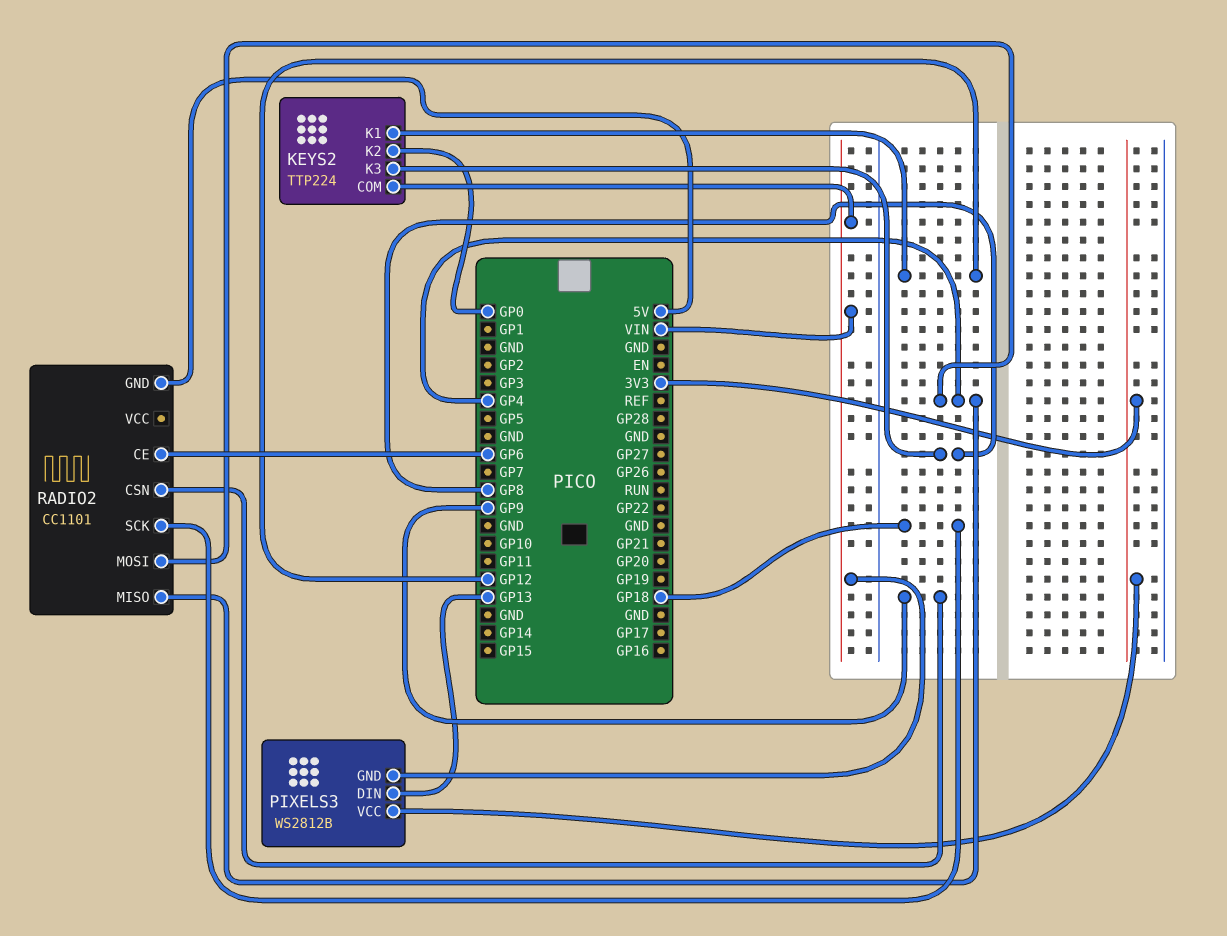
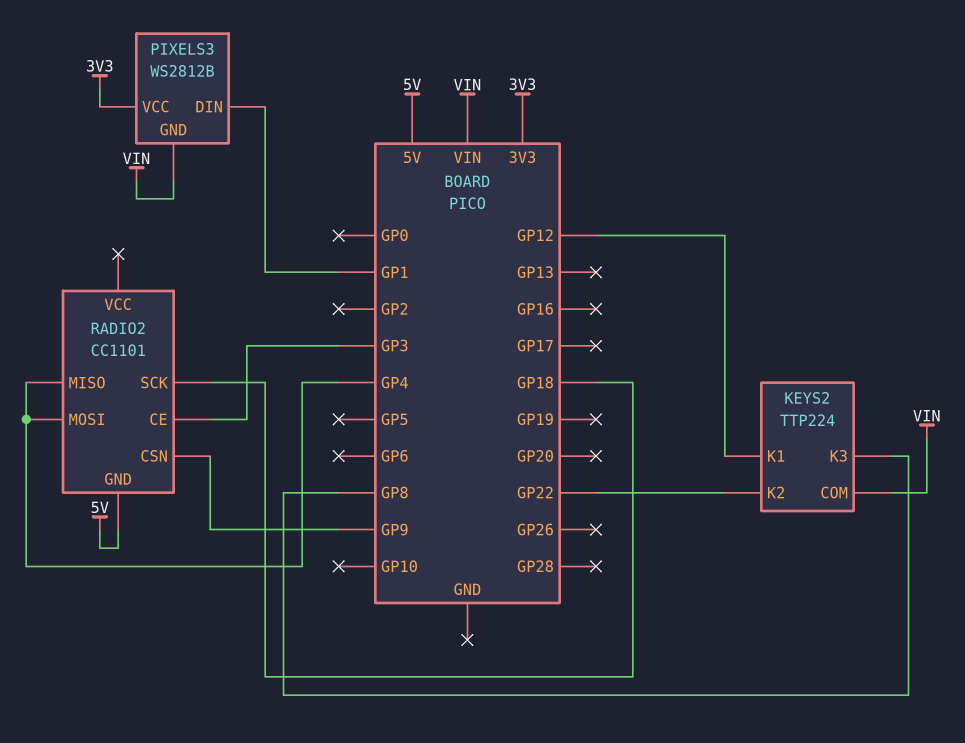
KEYS2 pin K2: GP0 -> GP22
PIXELS3 pin DIN: GP13 -> GP1
RADIO2 pin CE: GP6 -> GP3

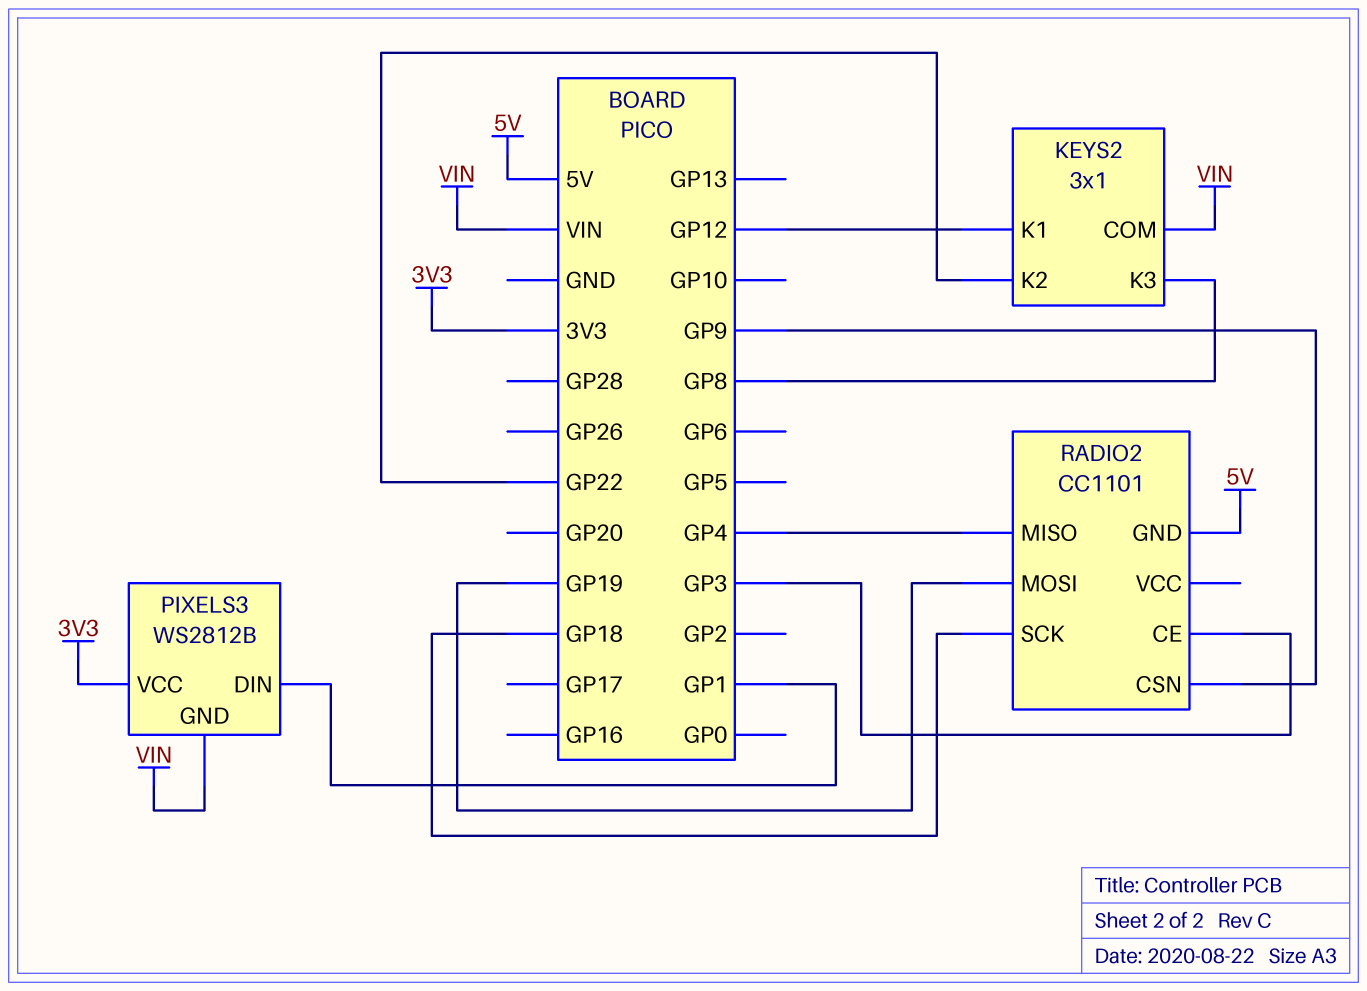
KEYS2: TTP224 -> 3x1
RADIO2 pin MOSI: GP4 -> GP19

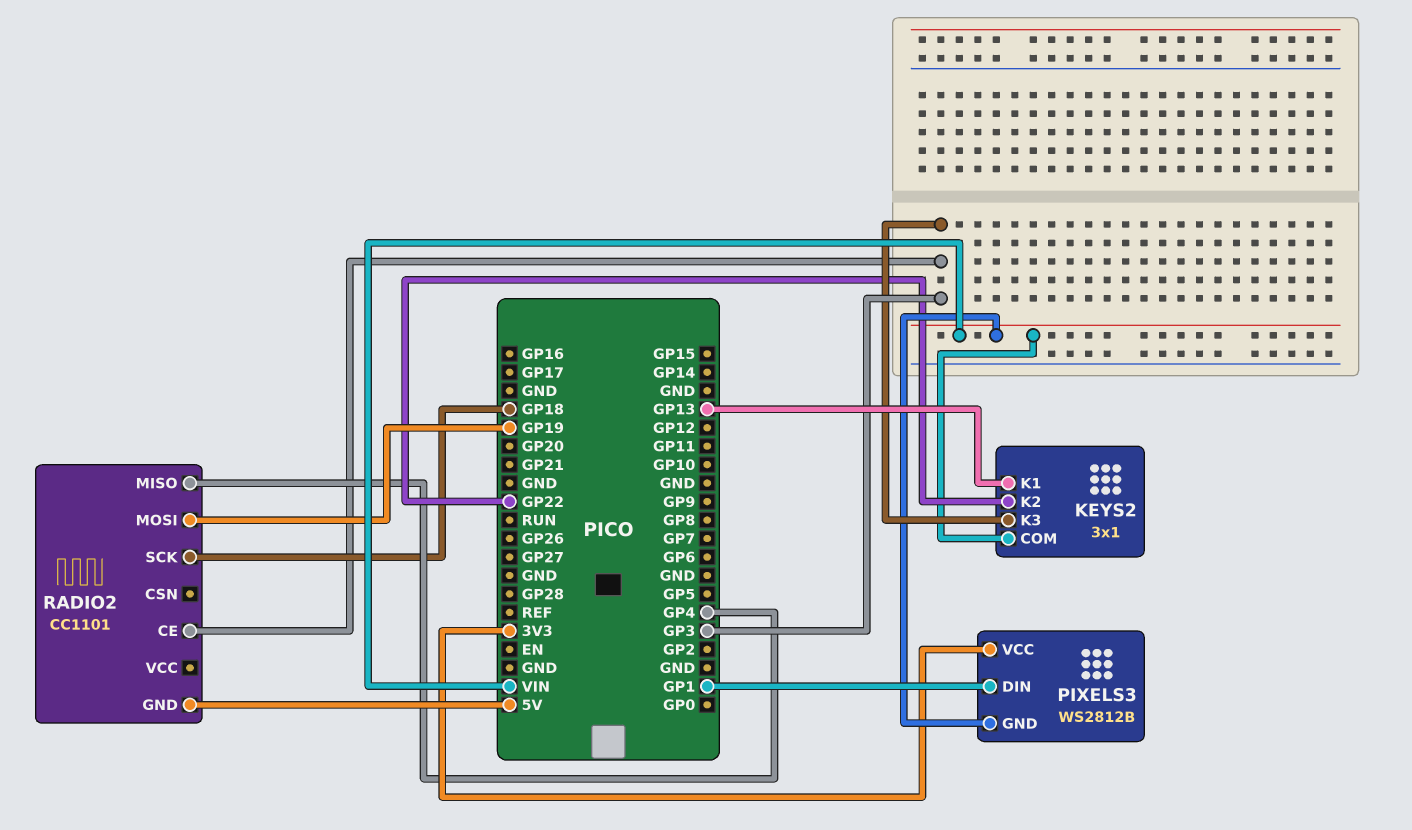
KEYS2 pin K1: GP12 -> GP13
KEYS2 pin K3: GP8 -> GP3
RADIO2 pin CSN: GP9 -> none

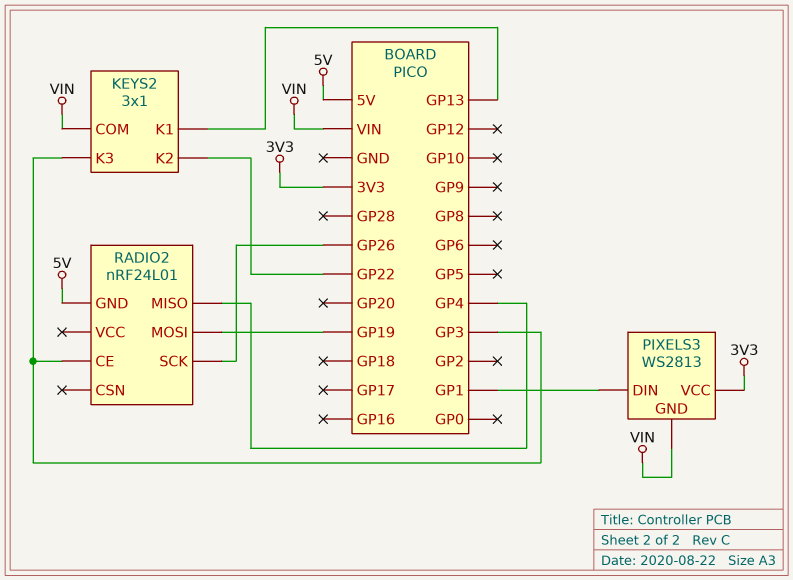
PIXELS3: WS2812B -> WS2813
RADIO2: CC1101 -> nRF24L01
RADIO2 pin SCK: GP18 -> GP26

